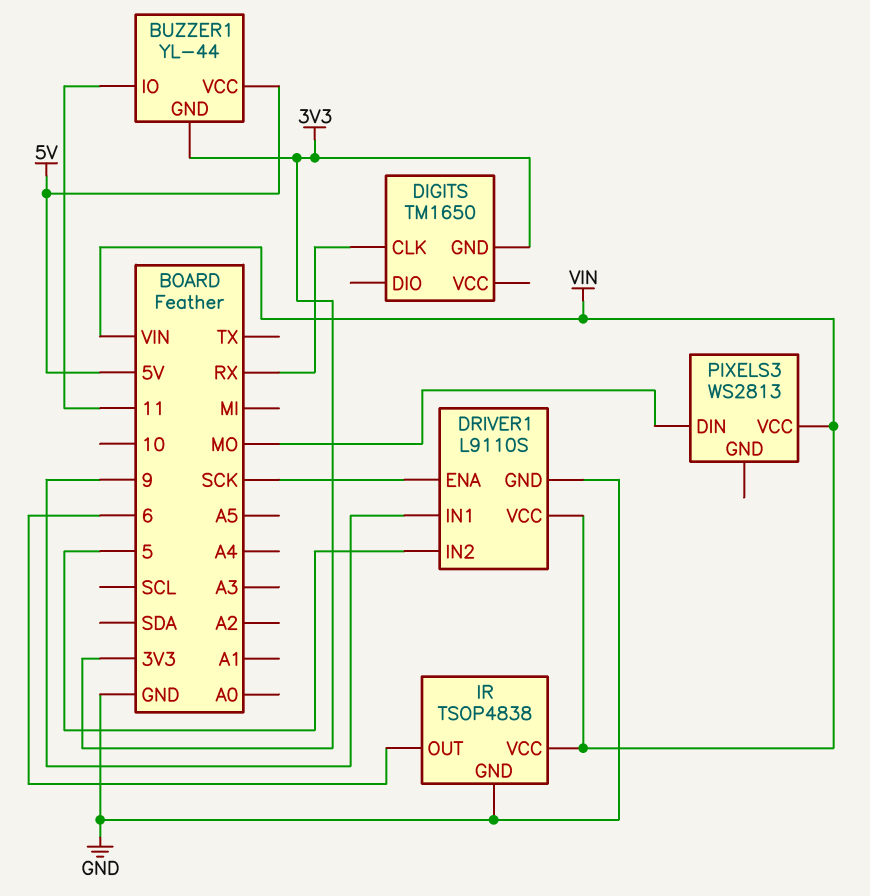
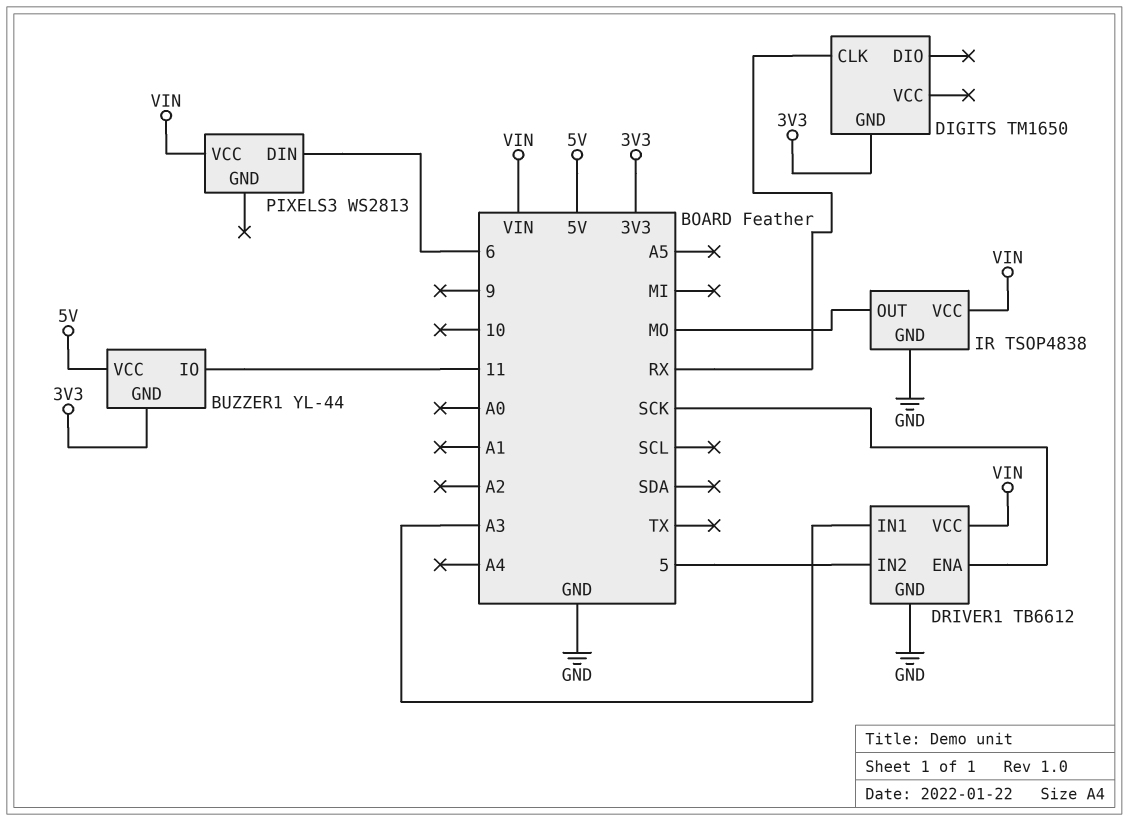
DRIVER1: L9110S -> TB6612
DRIVER1 pin IN1: 9 -> A3
IR pin OUT: 6 -> MO
PIXELS3 pin DIN: MO -> 6

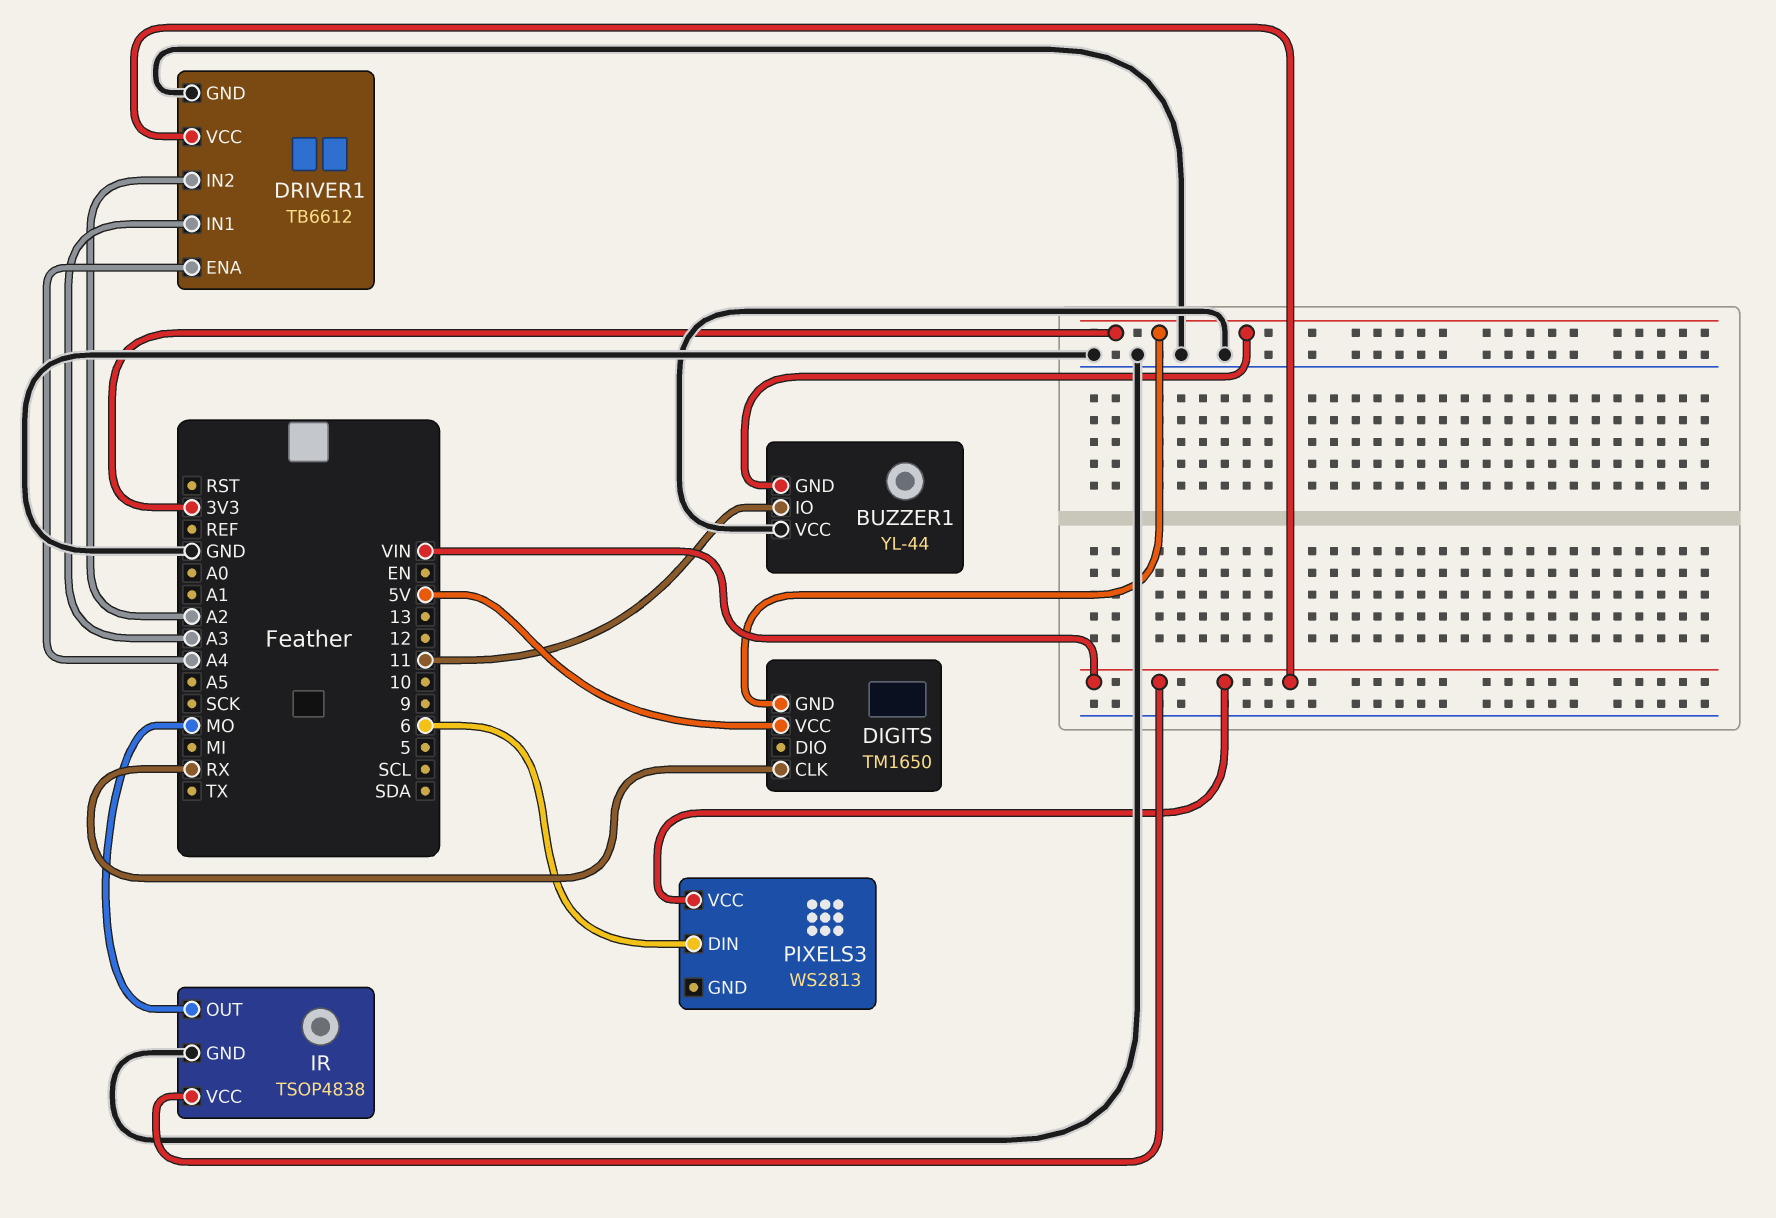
BUZZER1 pin VCC: 5V -> GND
DIGITS pin VCC: none -> 5V
DRIVER1 pin ENA: SCK -> A4
DRIVER1 pin IN2: 5 -> A2

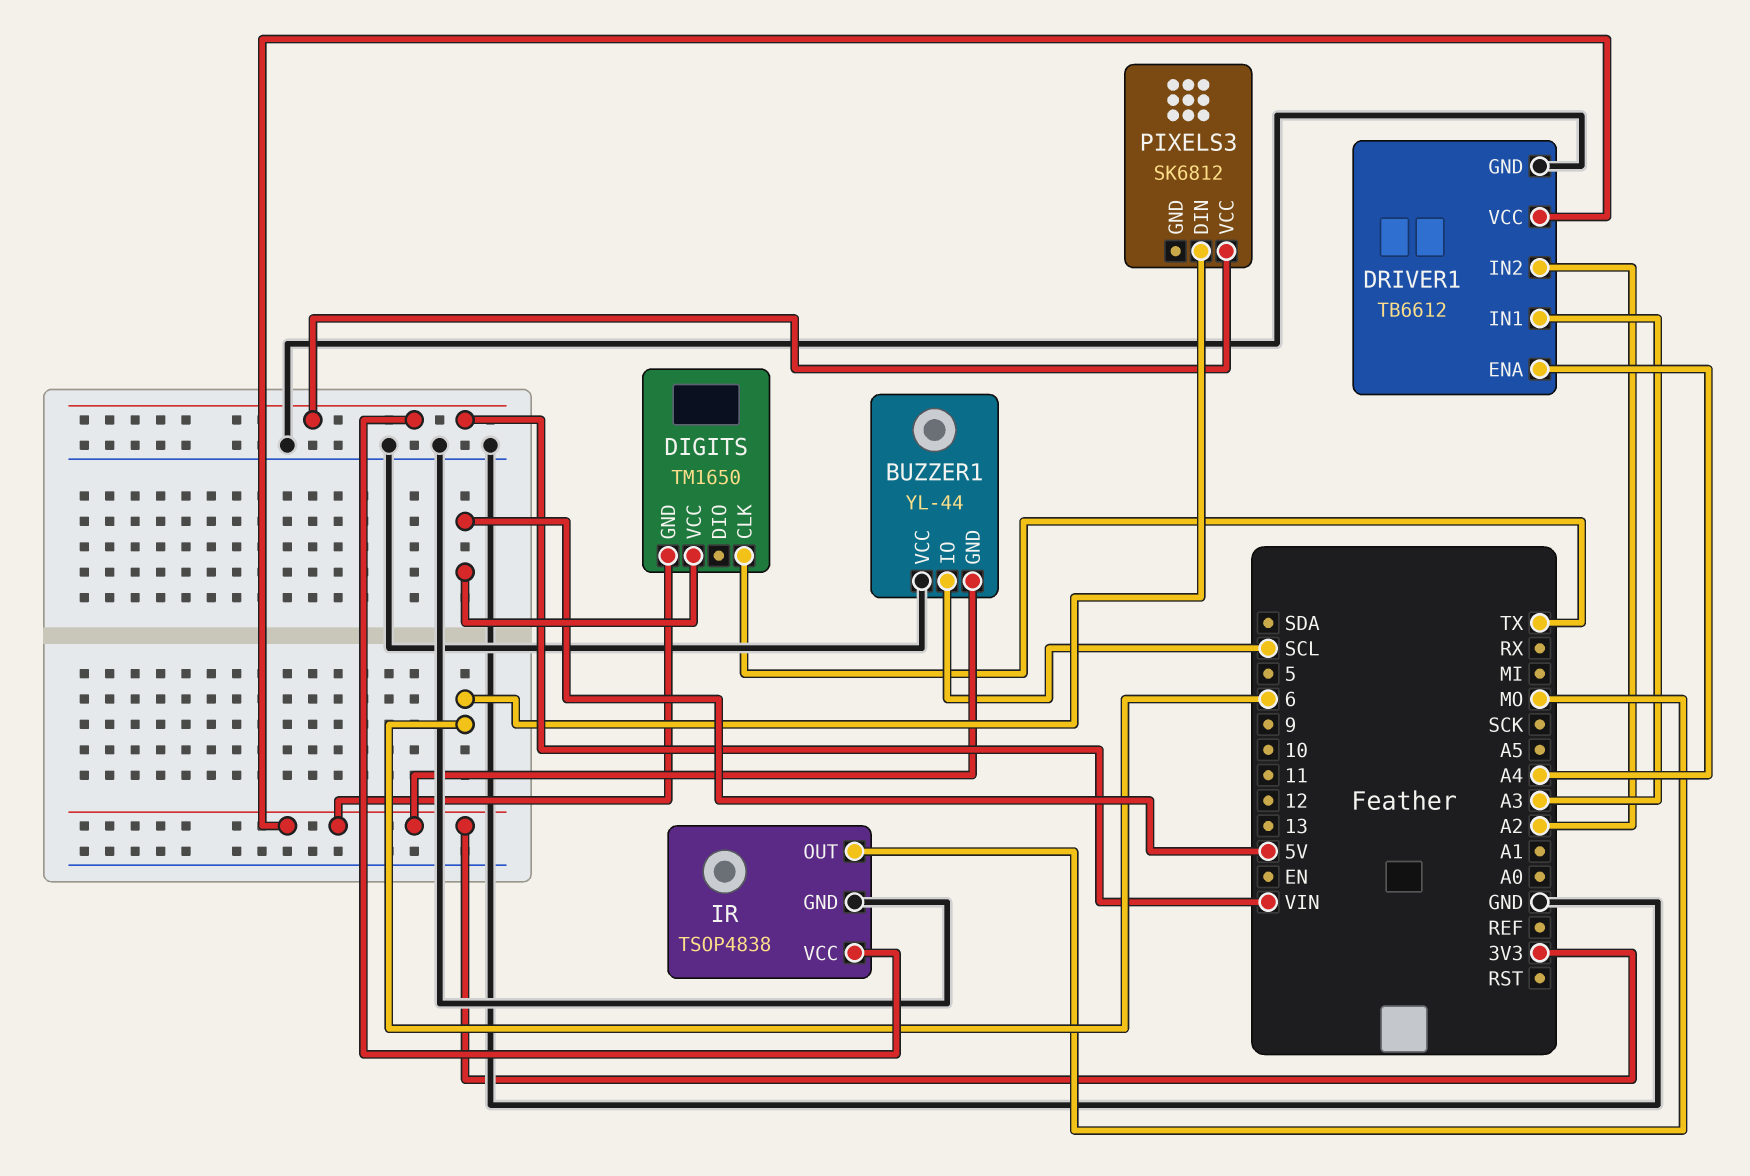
BUZZER1 pin IO: 11 -> SCL
DIGITS pin CLK: RX -> TX
DRIVER1 pin VCC: VIN -> 3V3
PIXELS3: WS2813 -> SK6812

